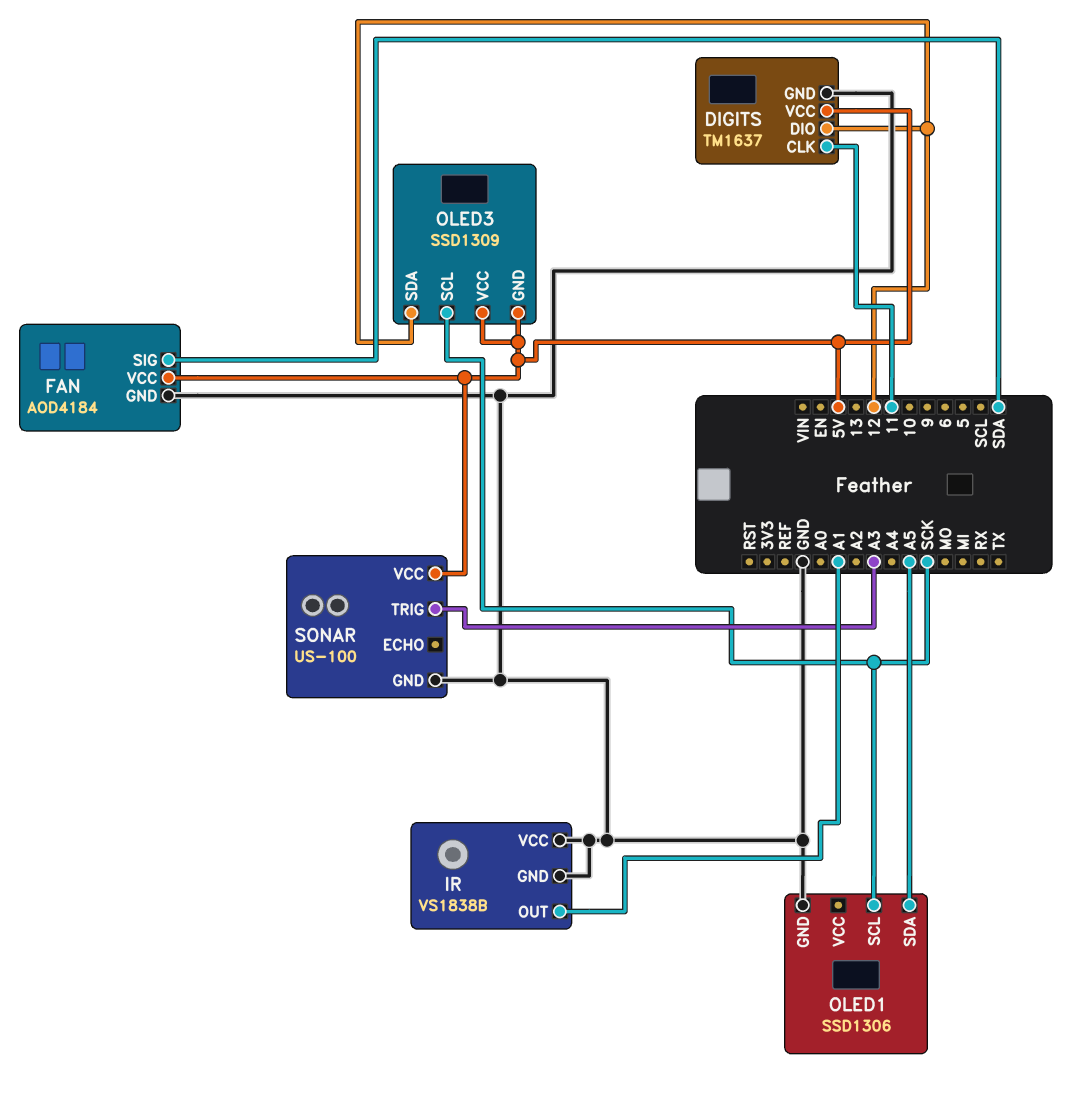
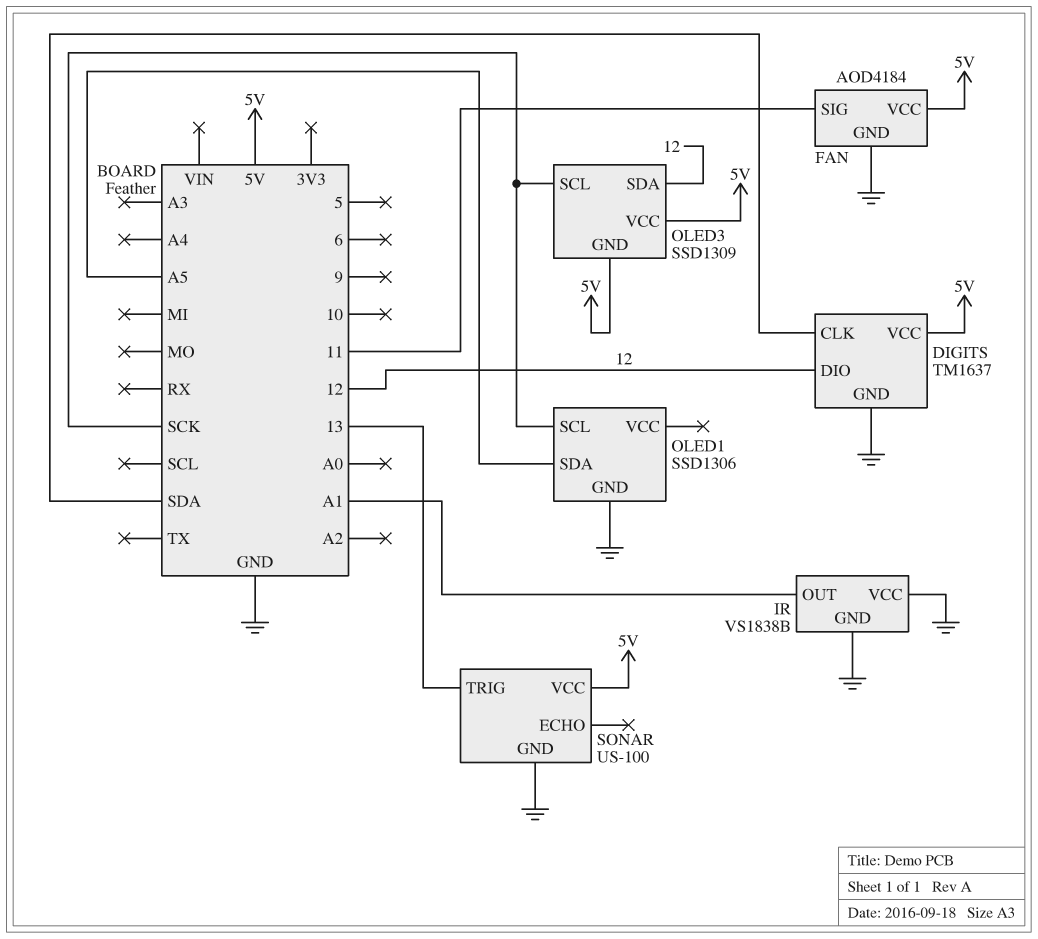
DIGITS pin CLK: 11 -> SDA
FAN pin SIG: SDA -> 11
SONAR pin TRIG: A3 -> 13

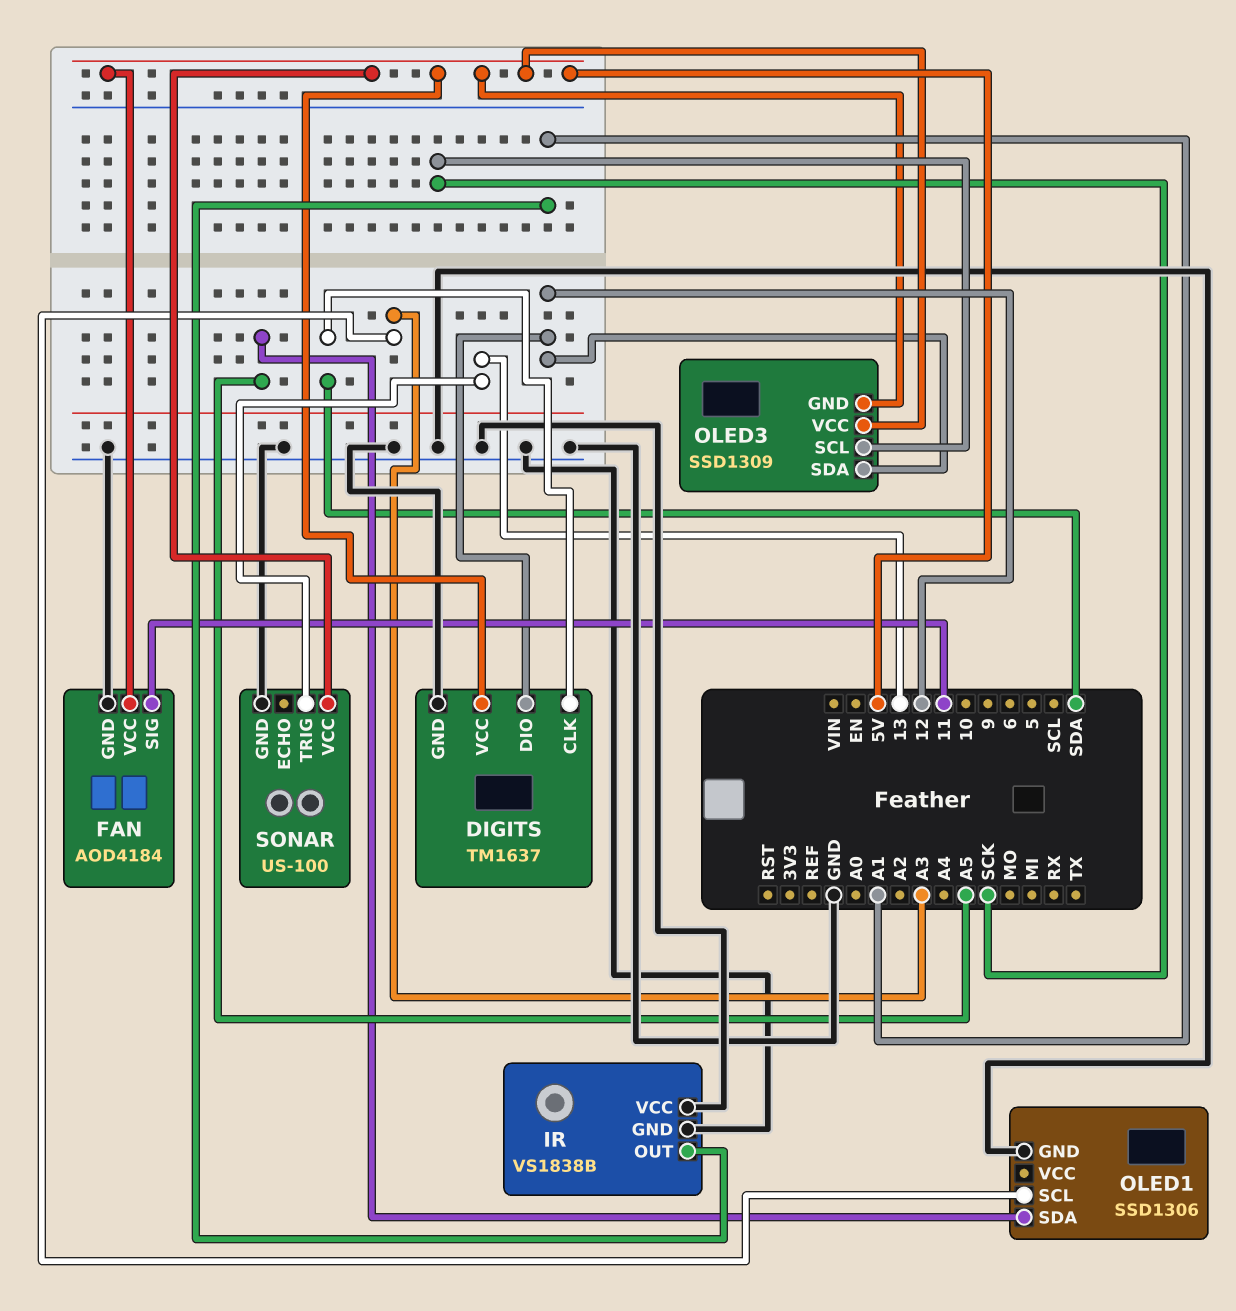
OLED1 pin SCL: SCK -> A3

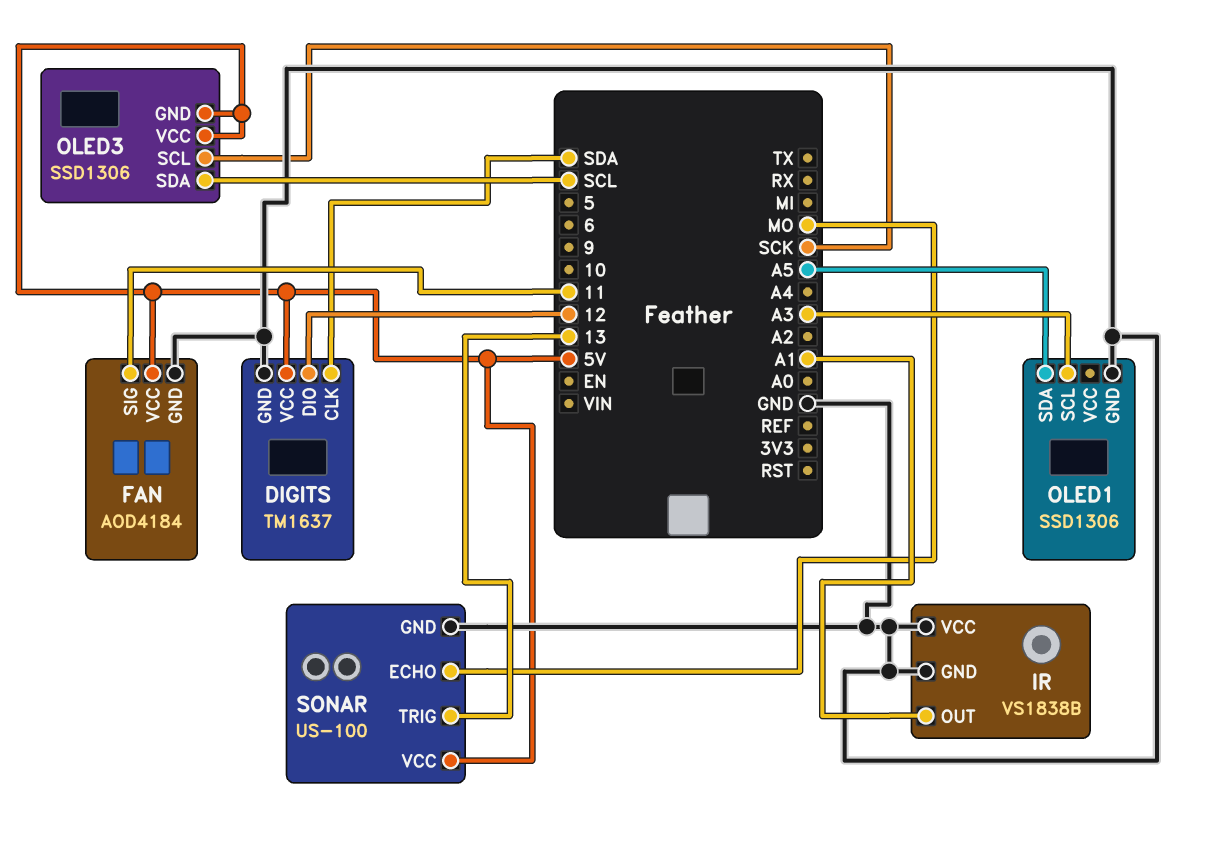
OLED3: SSD1309 -> SSD1306
OLED3 pin SDA: 12 -> SCL
SONAR pin ECHO: none -> MO

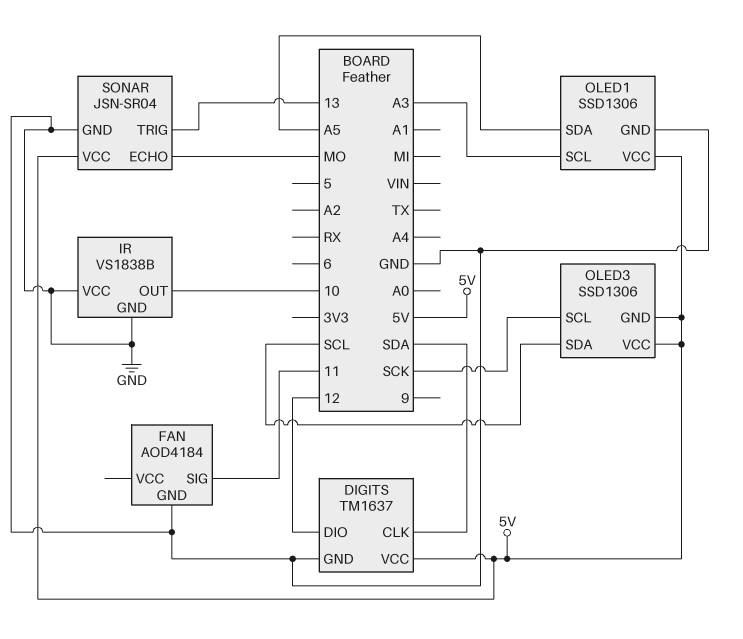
FAN pin VCC: 5V -> none
IR pin OUT: A1 -> 10
OLED1 pin VCC: none -> 5V
SONAR: US-100 -> JSN-SR04

